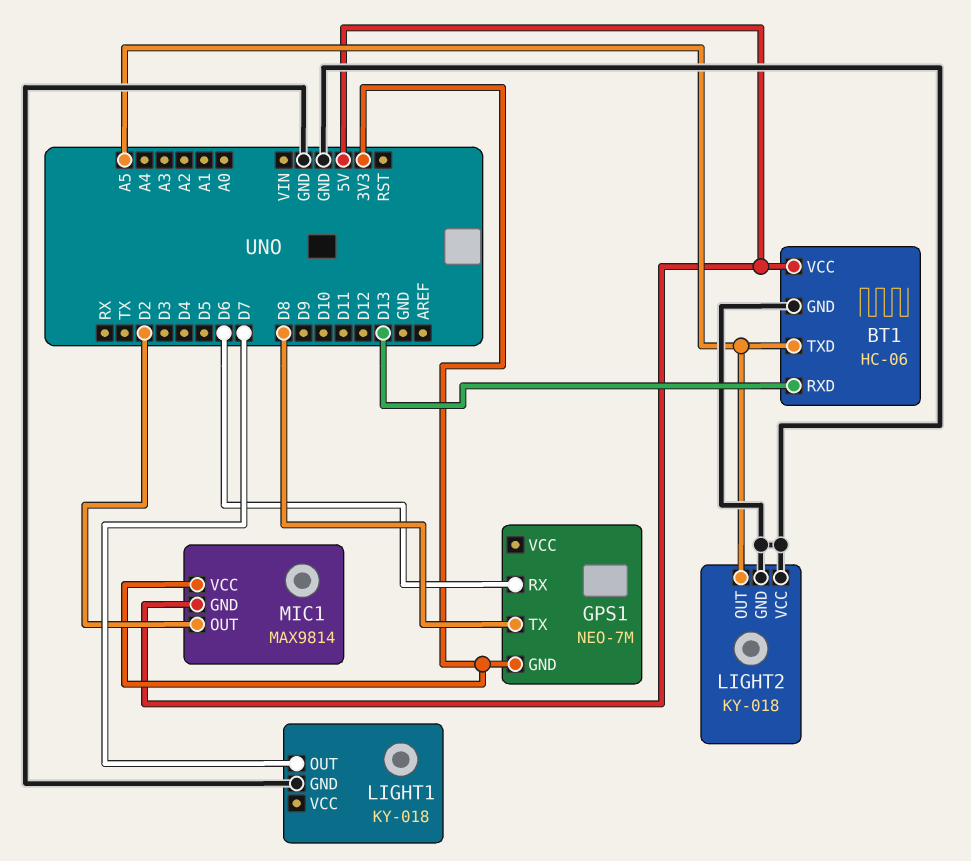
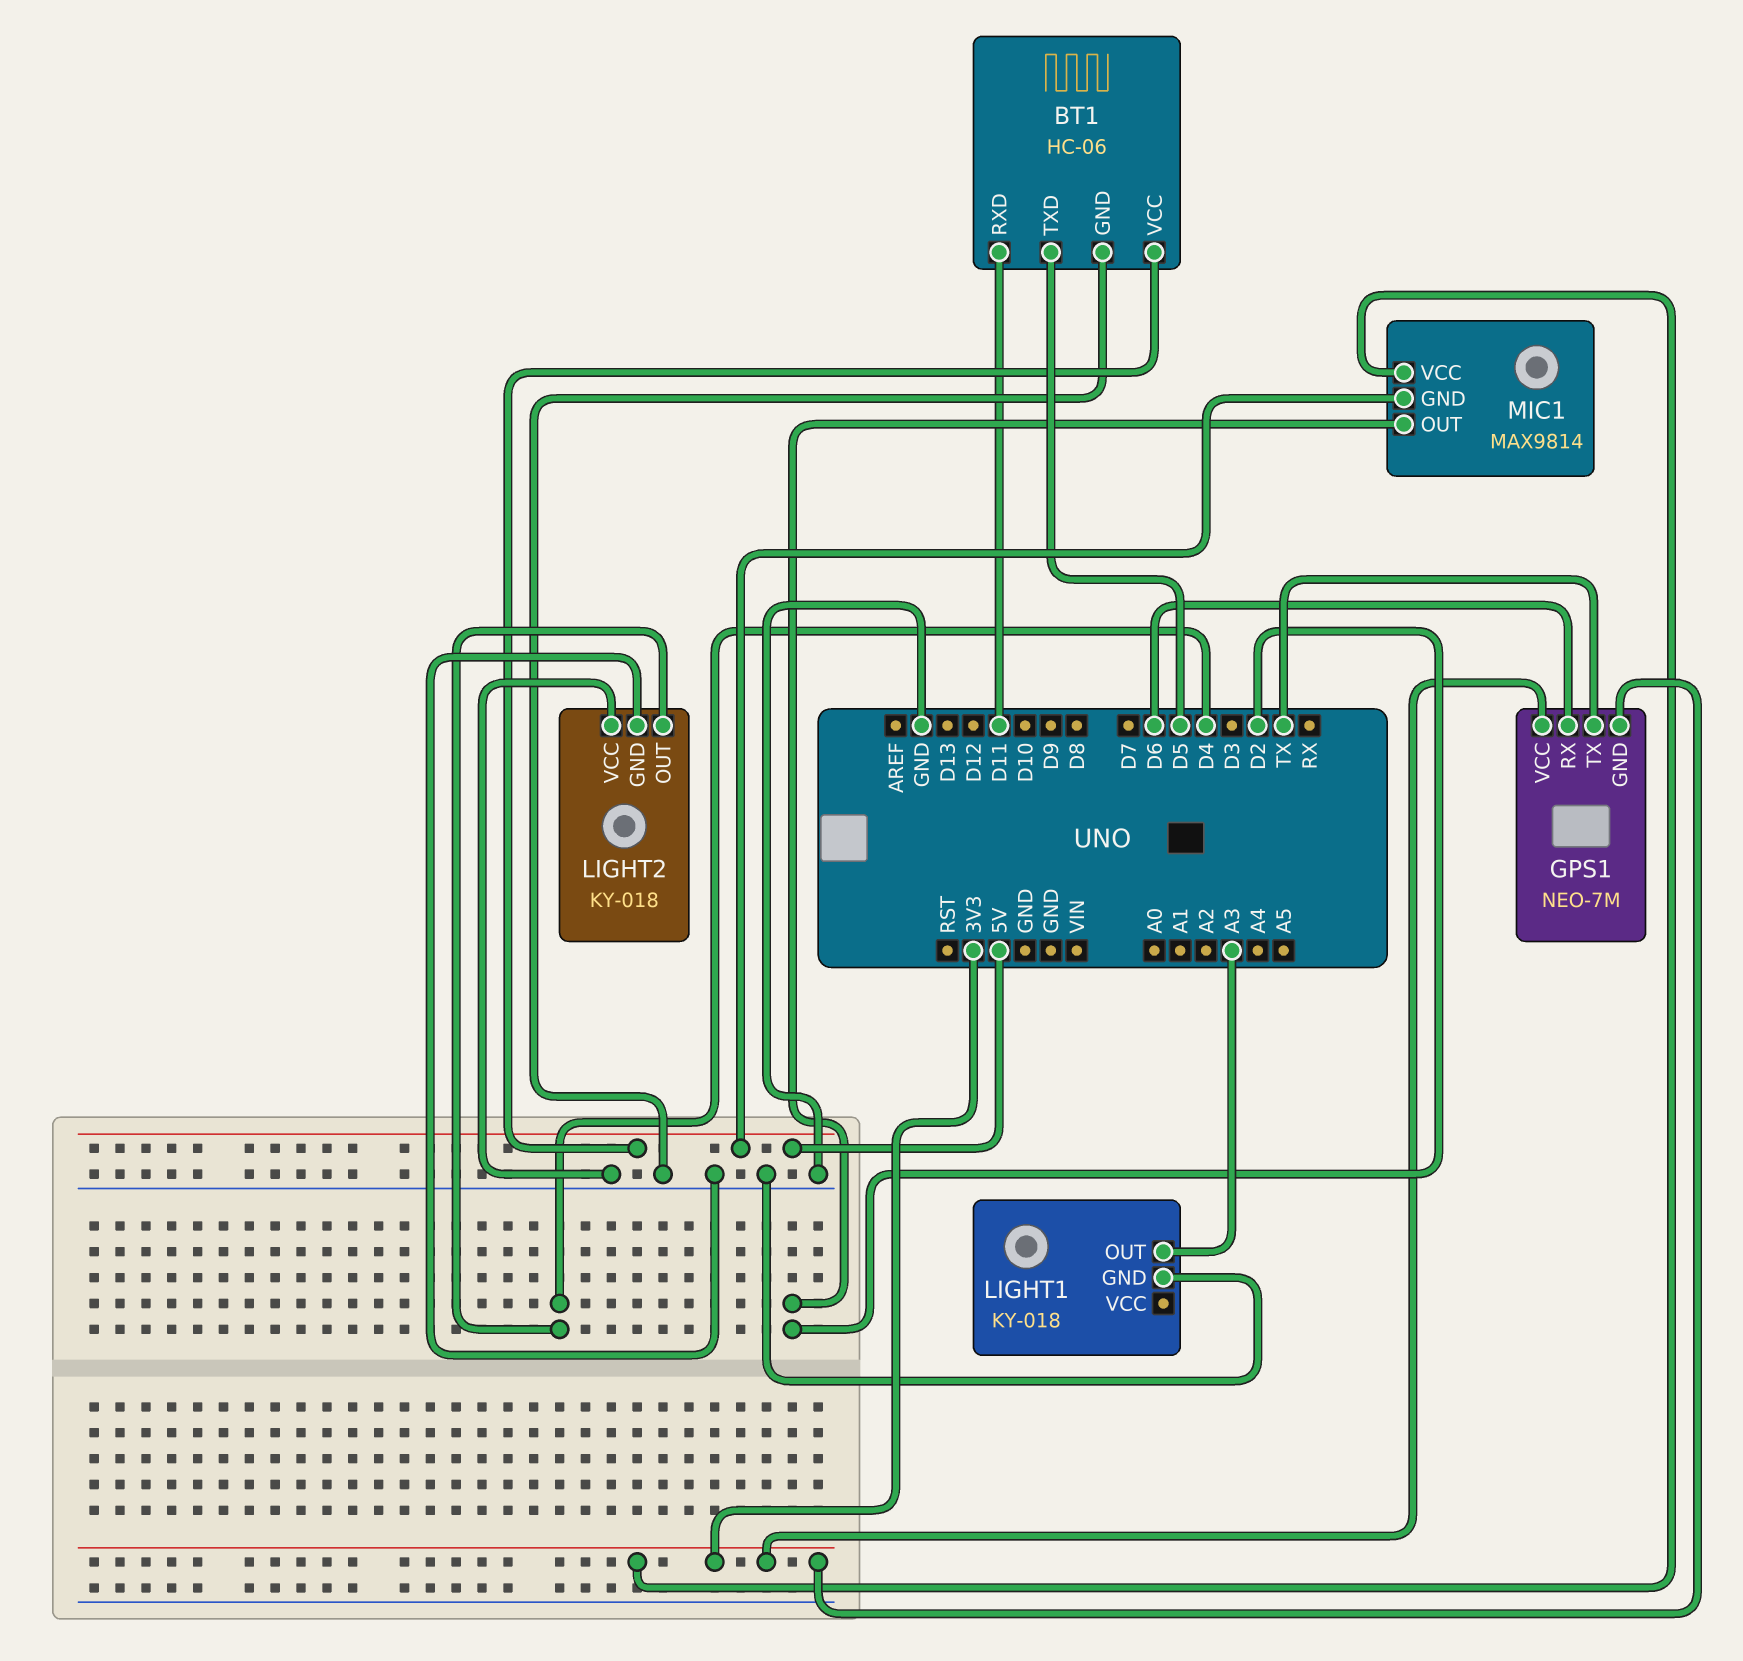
BT1 pin RXD: D13 -> D11
BT1 pin TXD: A5 -> D5
GPS1 pin TX: D8 -> TX
GPS1 pin VCC: none -> 3V3
LIGHT1 pin OUT: D7 -> A3
LIGHT2 pin OUT: A5 -> D4

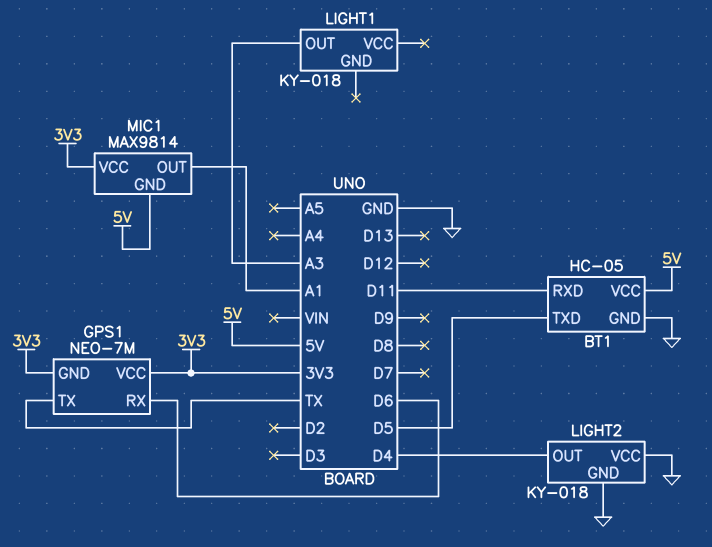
BT1: HC-06 -> HC-05
LIGHT1 pin GND: GND -> none
MIC1 pin OUT: D2 -> A1

